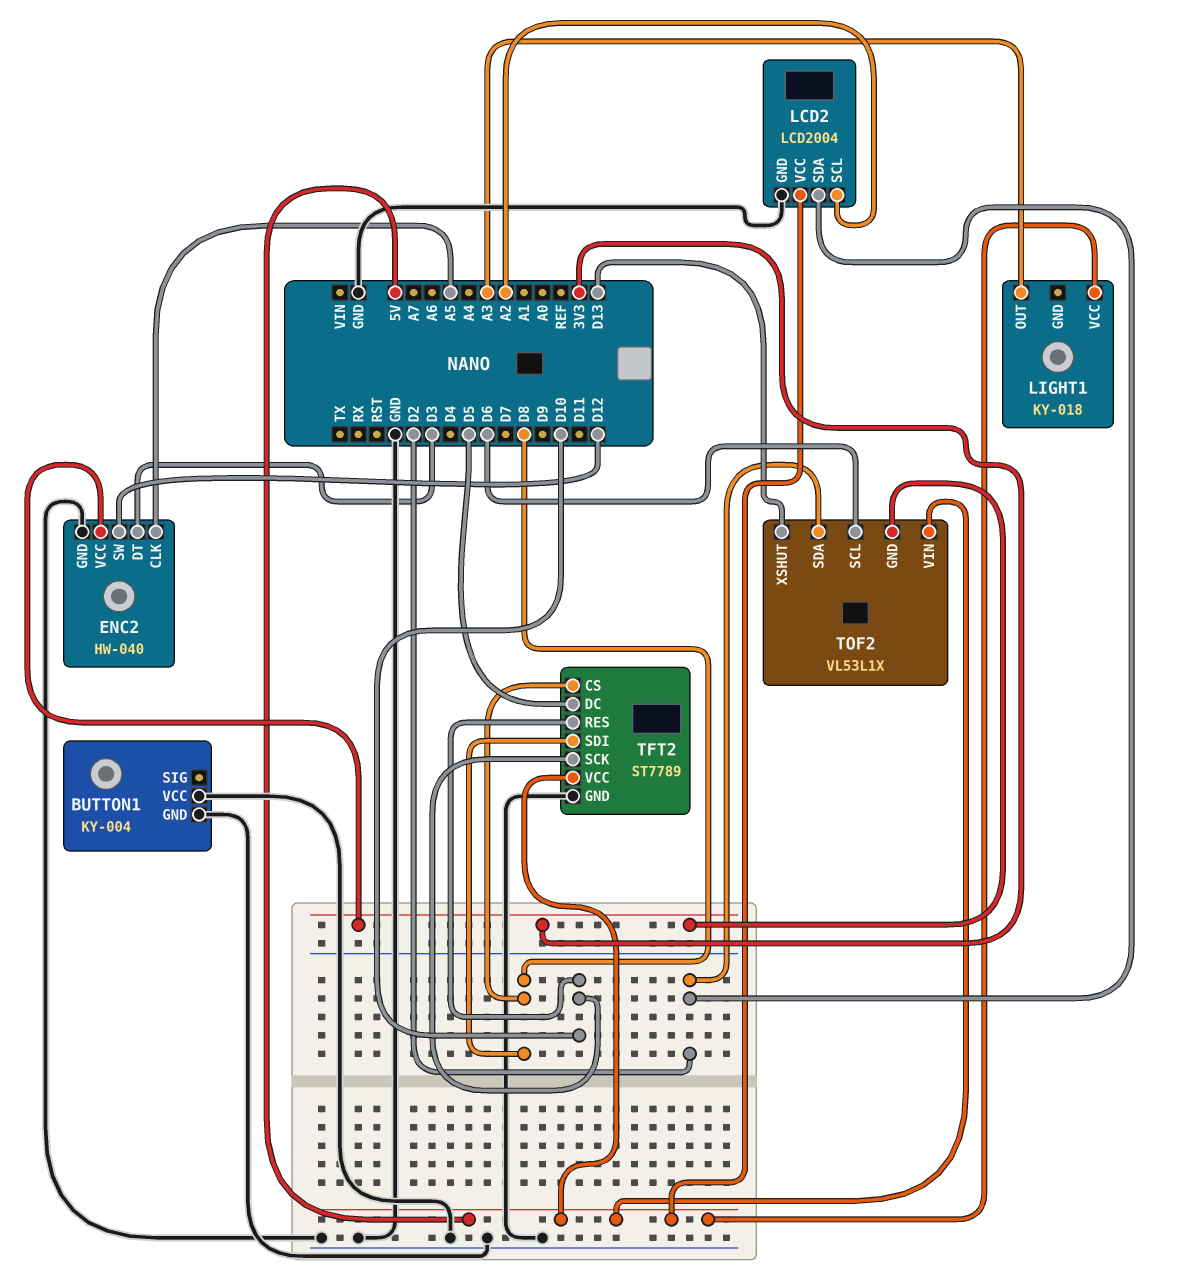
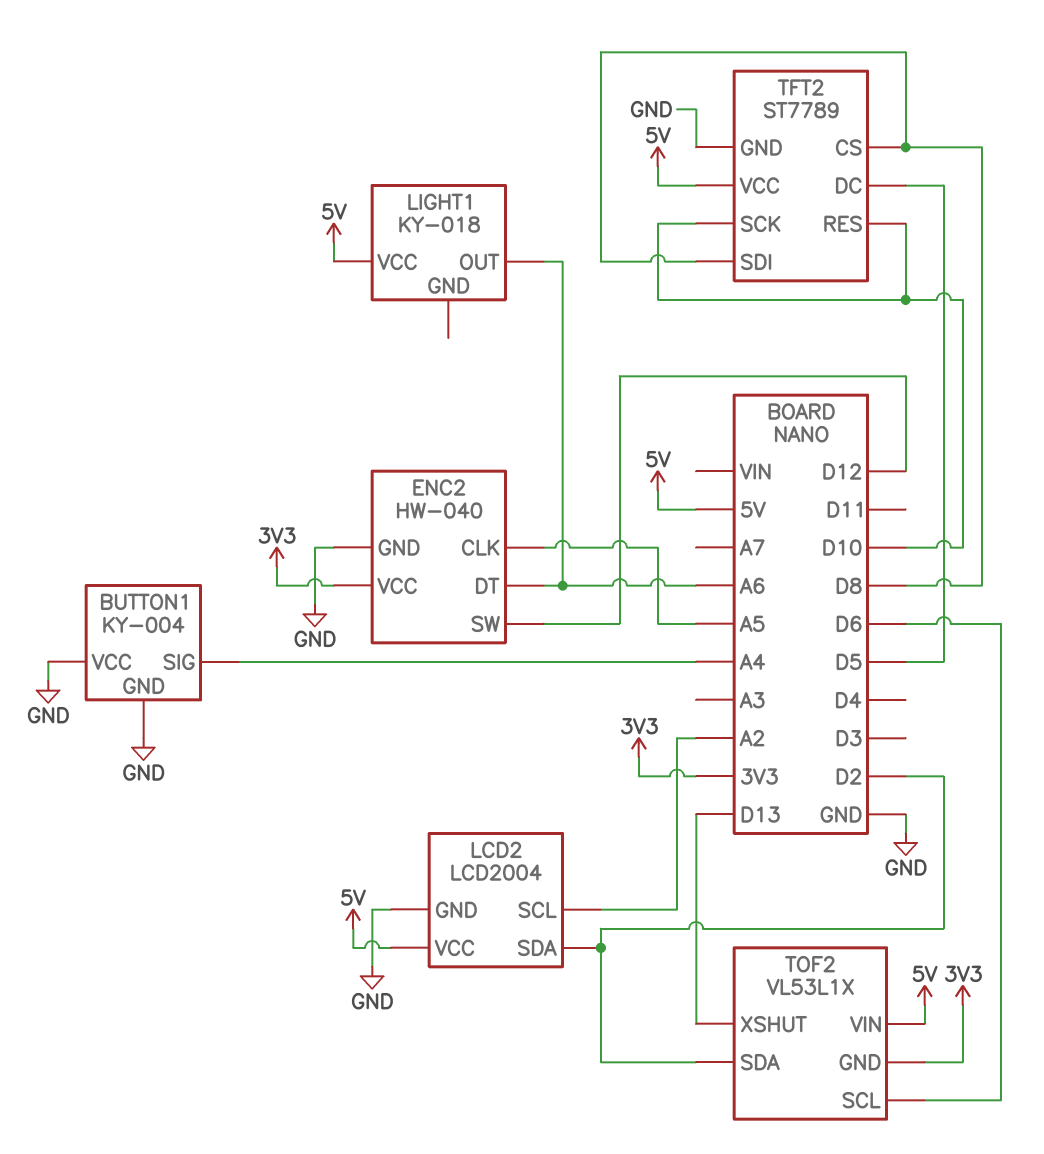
BUTTON1 pin SIG: none -> A4
ENC2 pin DT: D3 -> A6
LIGHT1 pin OUT: A3 -> A6

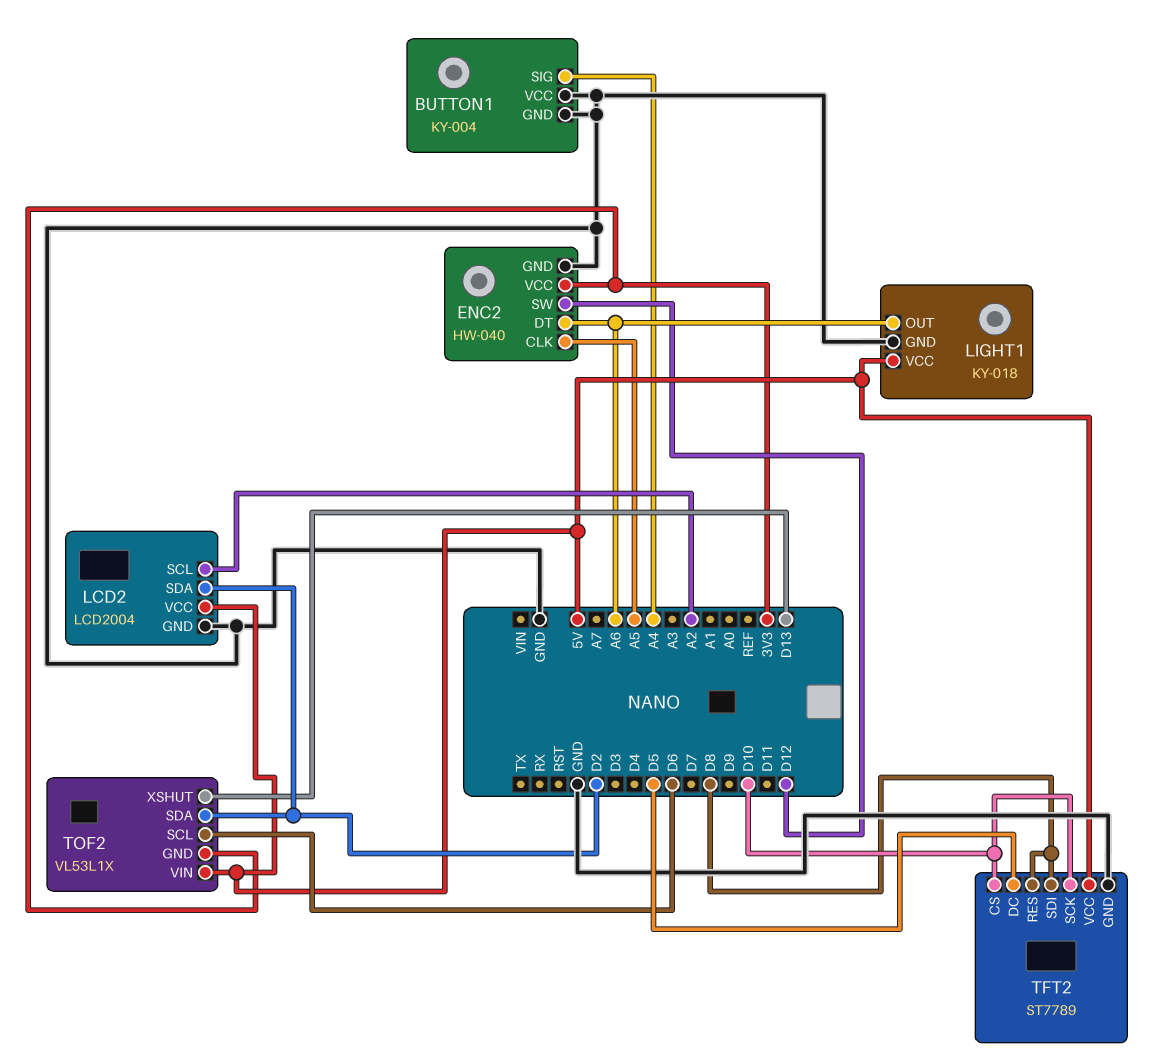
LIGHT1 pin GND: none -> GND
TFT2 pin CS: D8 -> D10
TFT2 pin RES: D10 -> D8

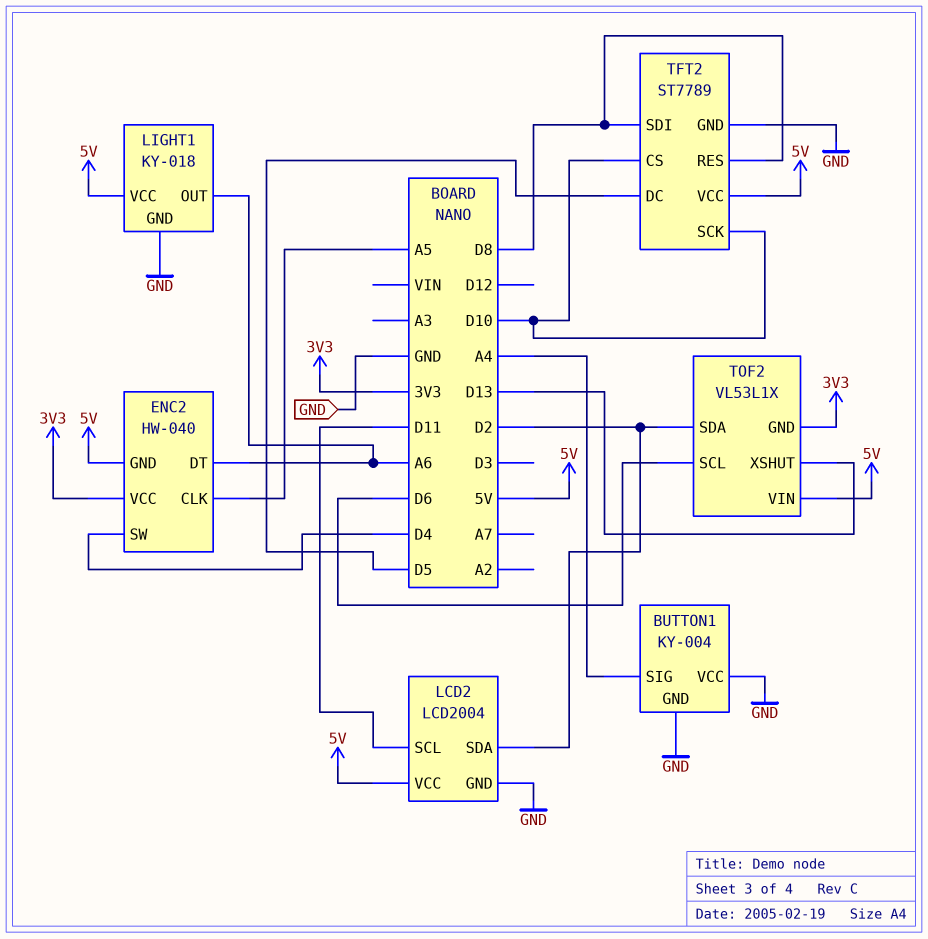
ENC2 pin GND: GND -> 5V
ENC2 pin SW: D12 -> D4
LCD2 pin SCL: A2 -> D11

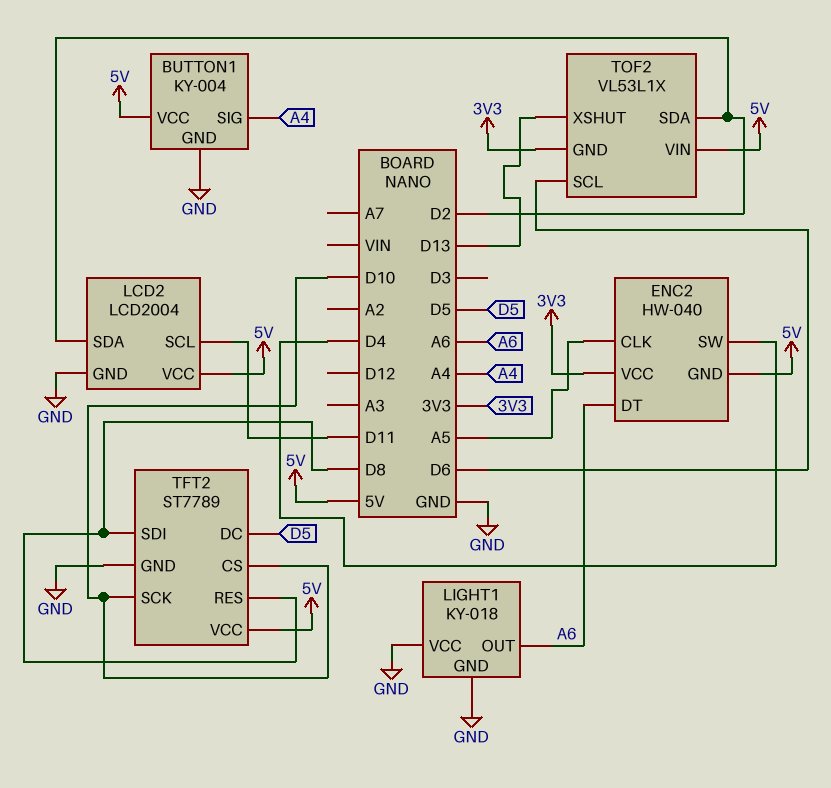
BUTTON1 pin VCC: GND -> 5V
LIGHT1 pin VCC: 5V -> GND

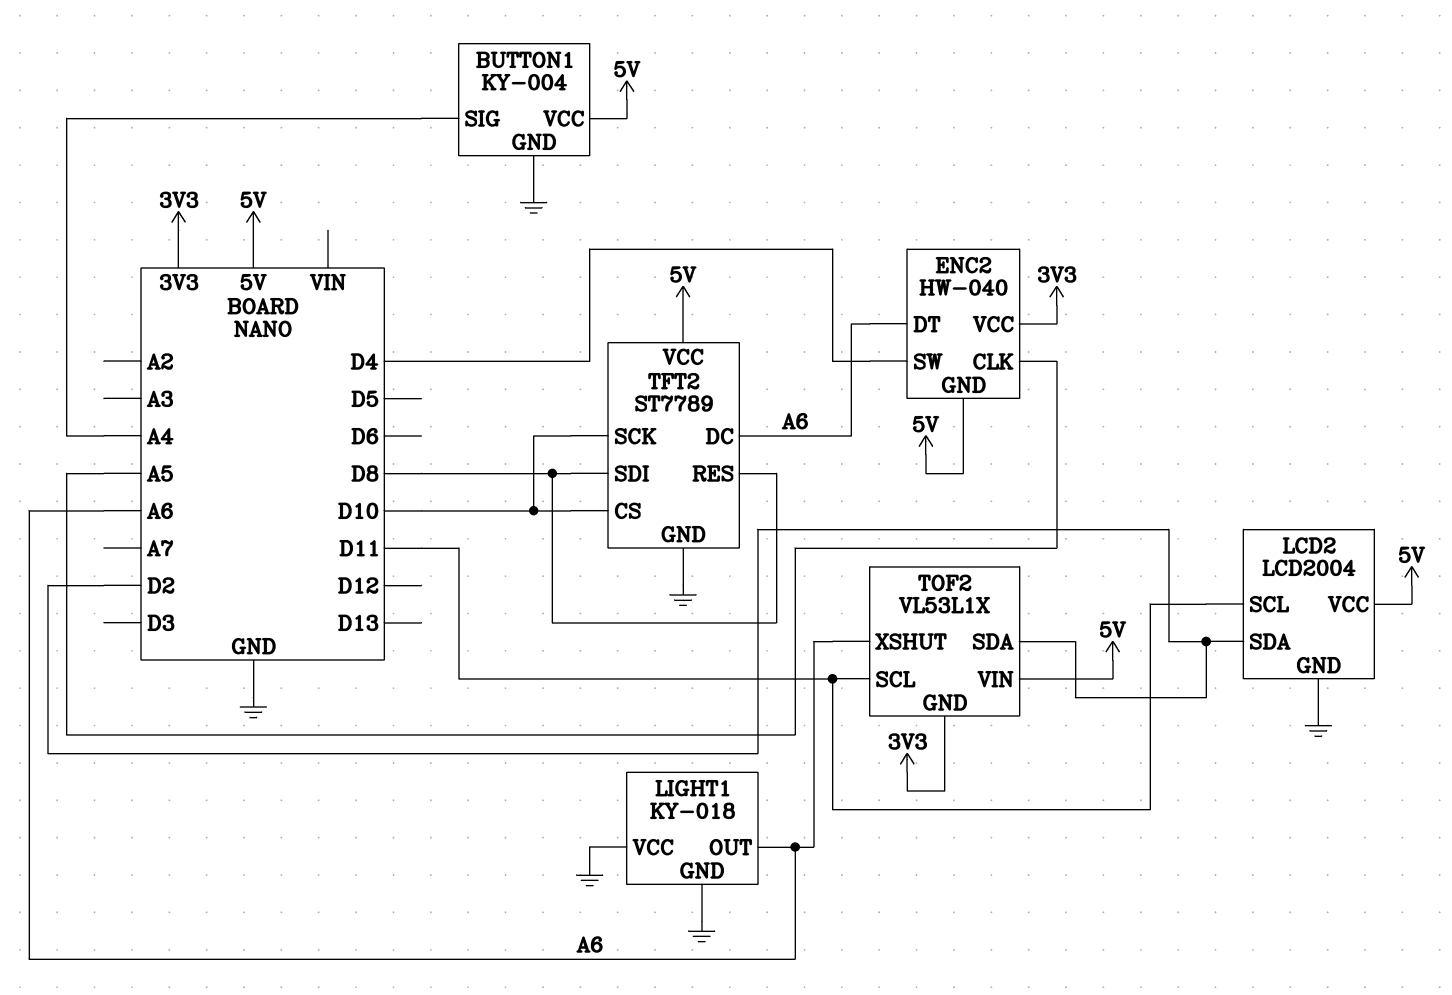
TFT2 pin DC: D5 -> A6
TOF2 pin SCL: D6 -> D11
TOF2 pin XSHUT: D13 -> A6

